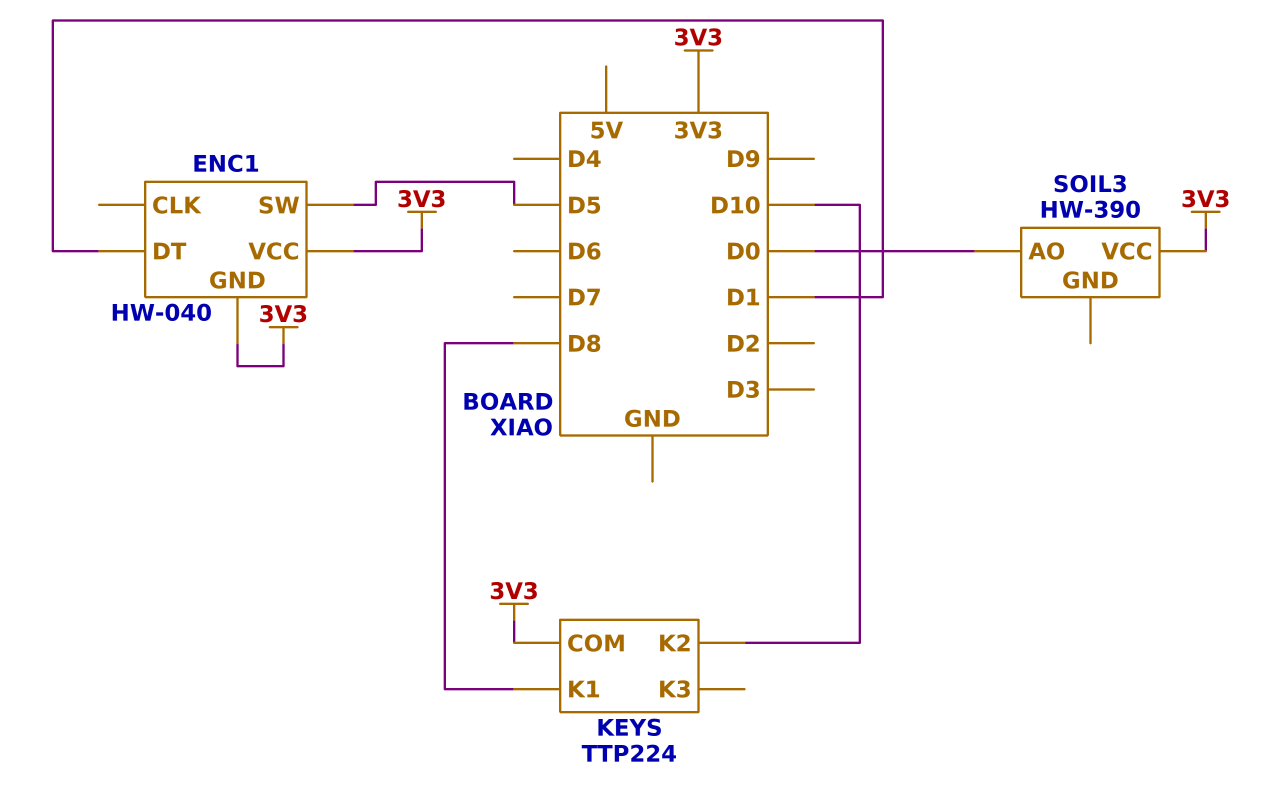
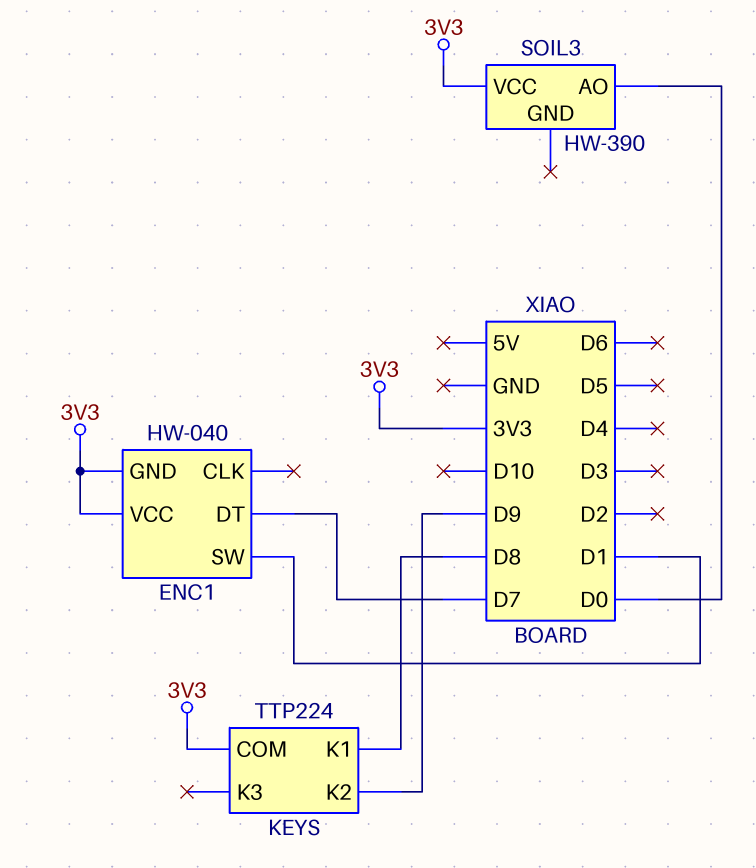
ENC1 pin DT: D1 -> D7
ENC1 pin SW: D5 -> D1
KEYS pin K2: D10 -> D9

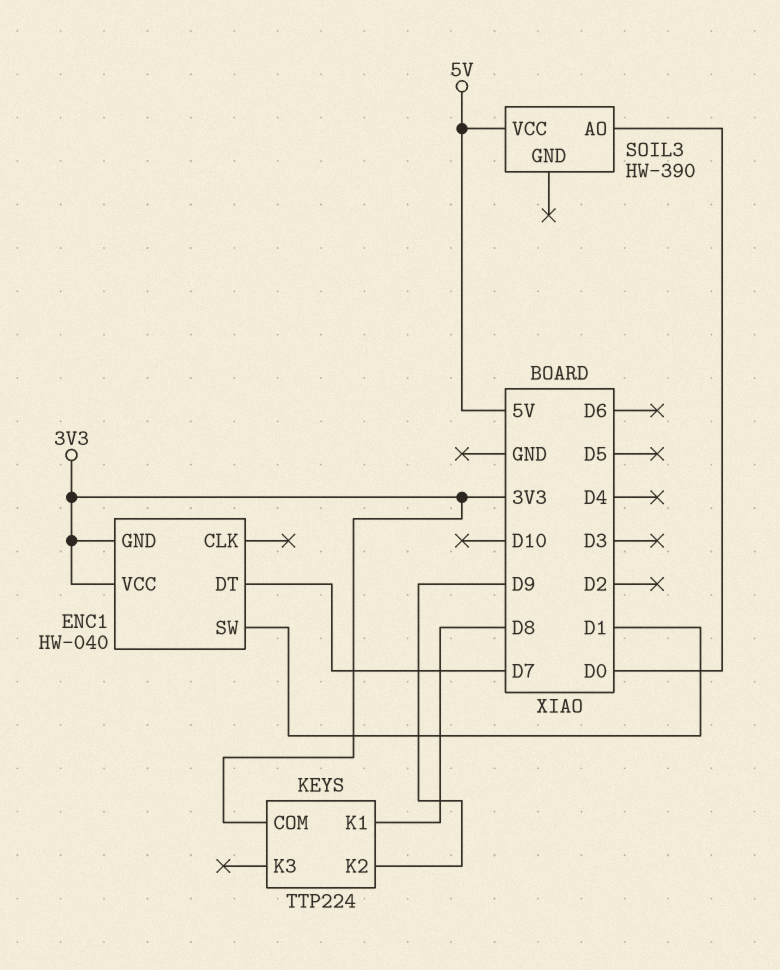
SOIL3 pin VCC: 3V3 -> 5V

